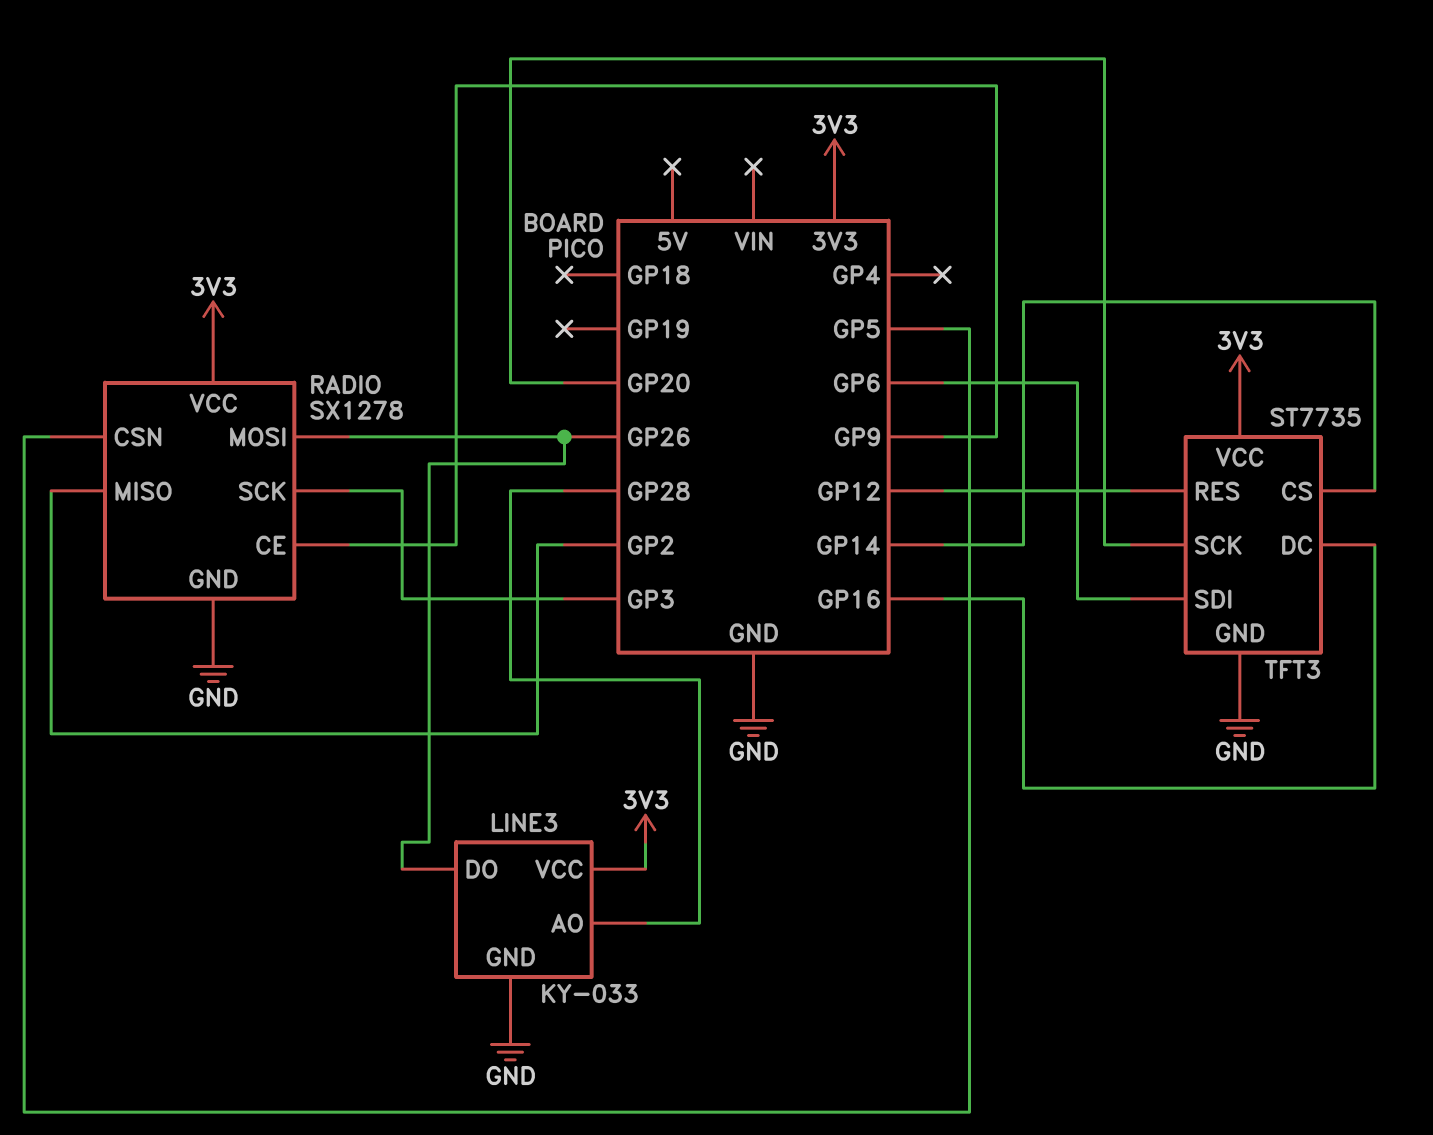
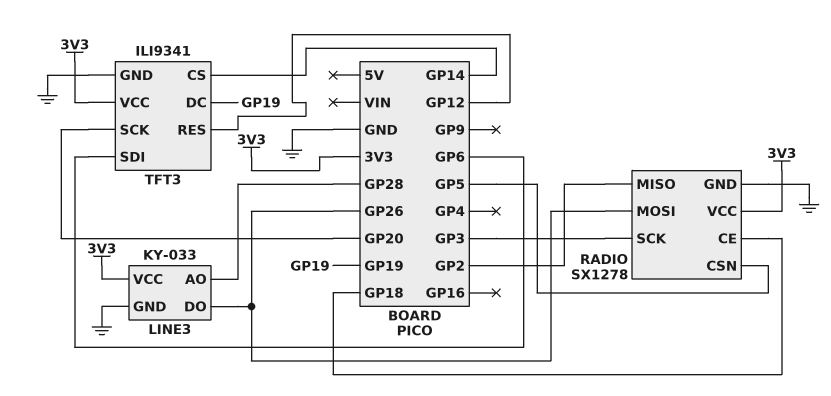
RADIO pin CE: GP9 -> GP18
TFT3: ST7735 -> ILI9341
TFT3 pin DC: GP16 -> GP19

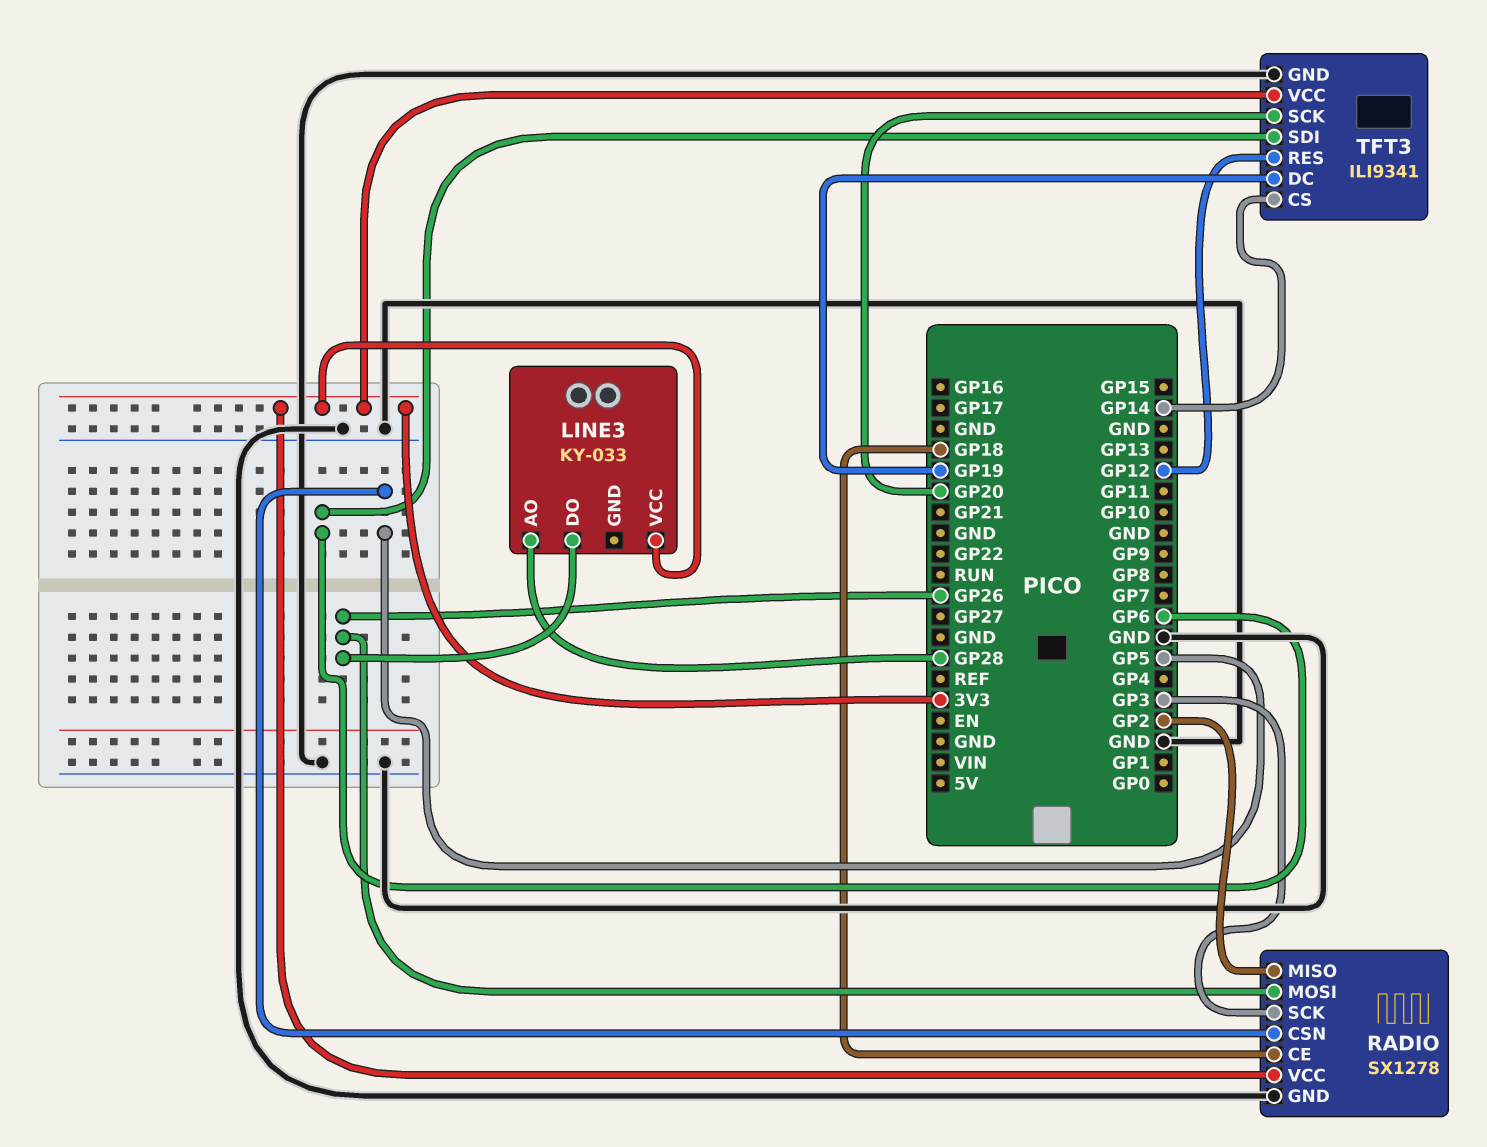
LINE3 pin GND: GND -> none

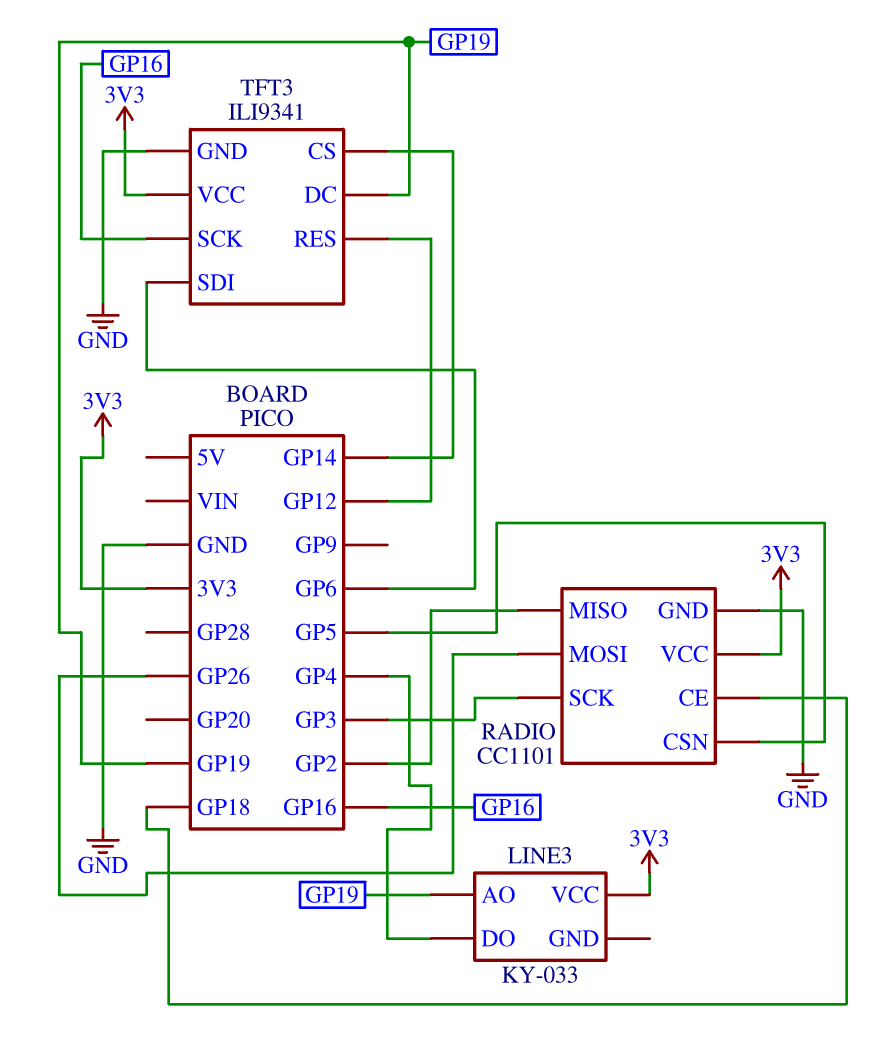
LINE3 pin AO: GP28 -> GP19
LINE3 pin DO: GP26 -> GP4
RADIO: SX1278 -> CC1101
TFT3 pin SCK: GP20 -> GP16

